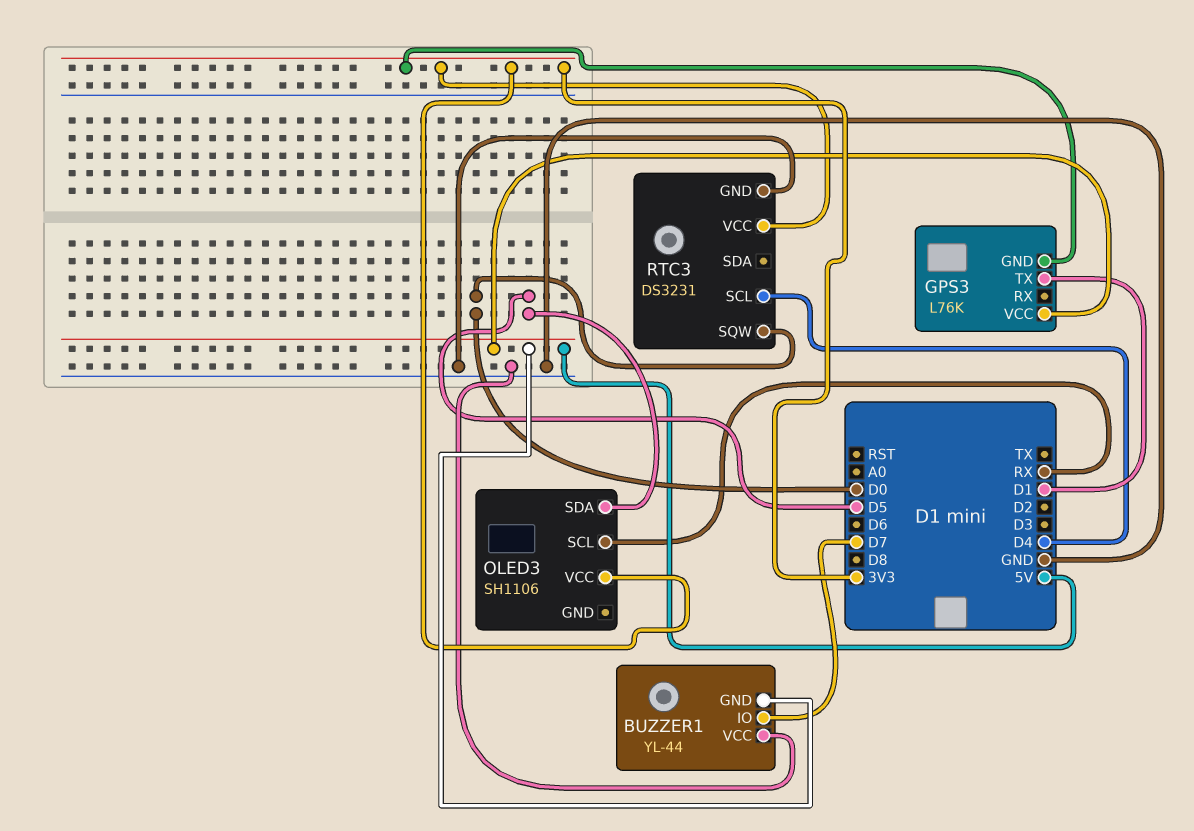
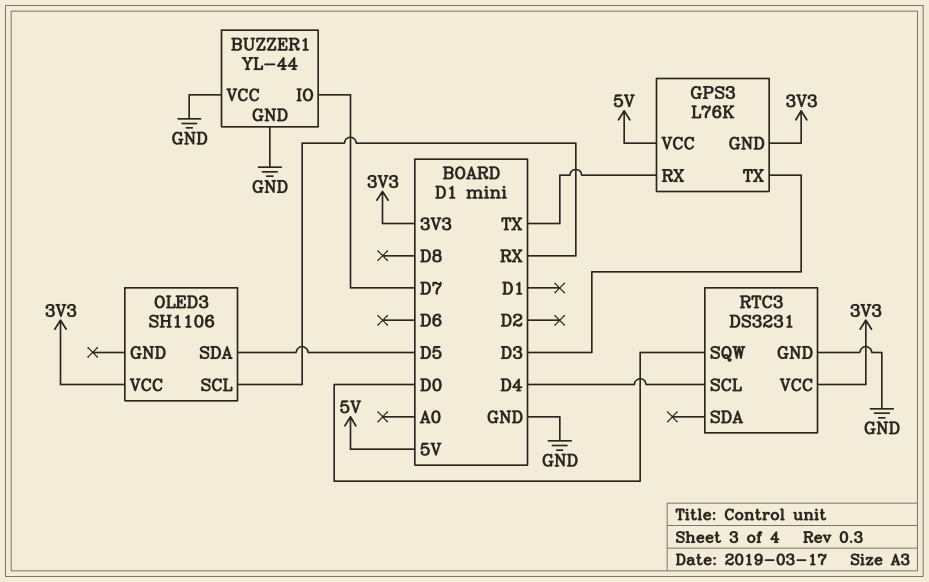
BUZZER1 pin GND: 5V -> GND
GPS3 pin RX: none -> TX
GPS3 pin TX: D1 -> D3

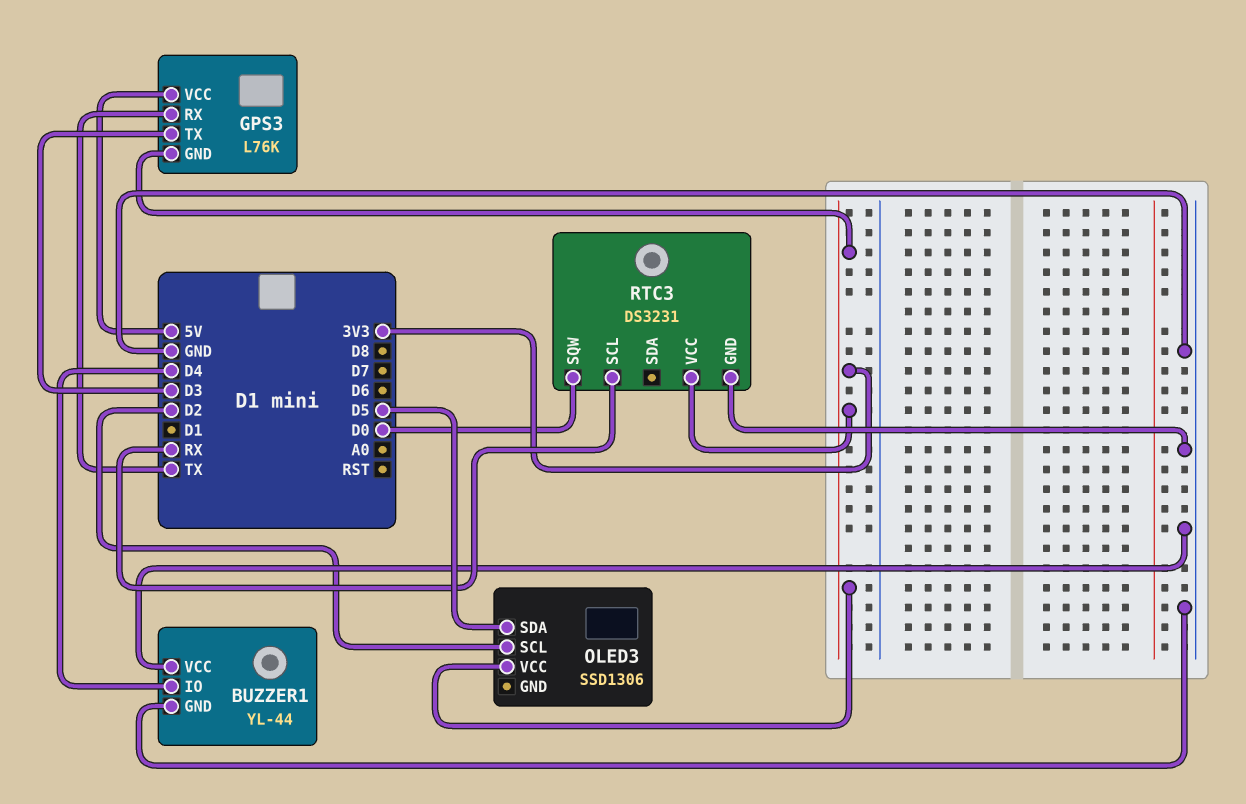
BUZZER1 pin IO: D7 -> D4
OLED3: SH1106 -> SSD1306
OLED3 pin SCL: RX -> D2
RTC3 pin SCL: D4 -> RX

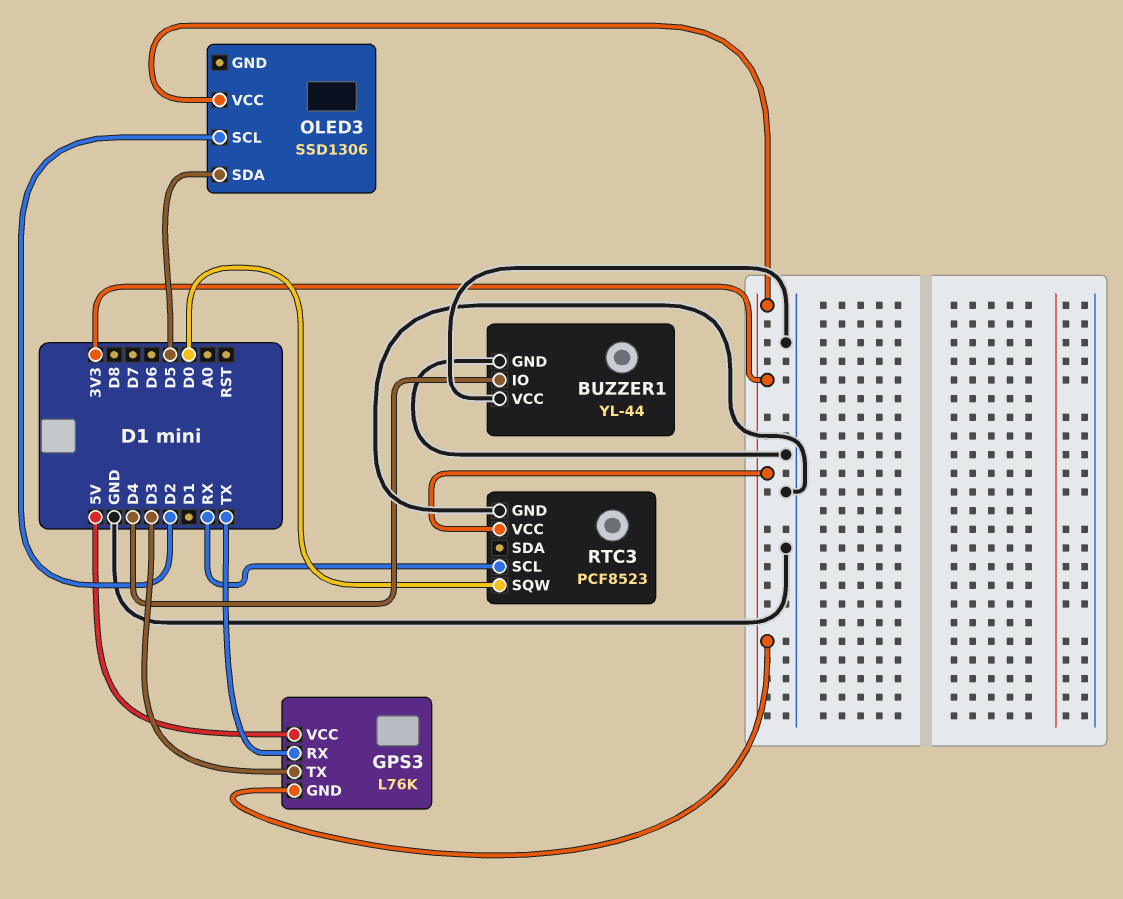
RTC3: DS3231 -> PCF8523

